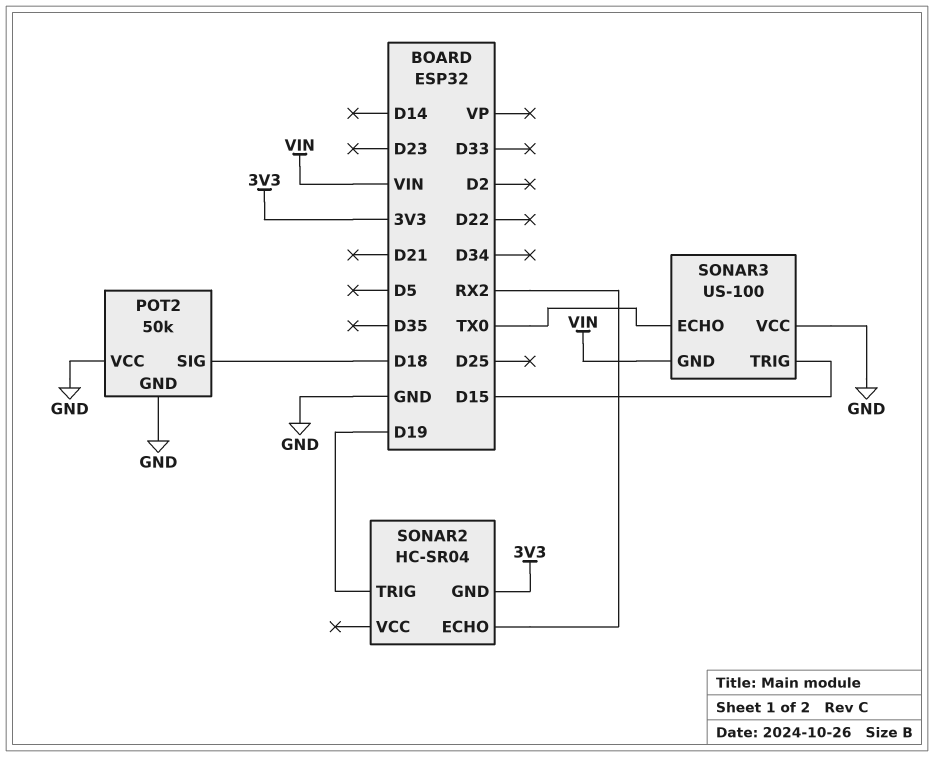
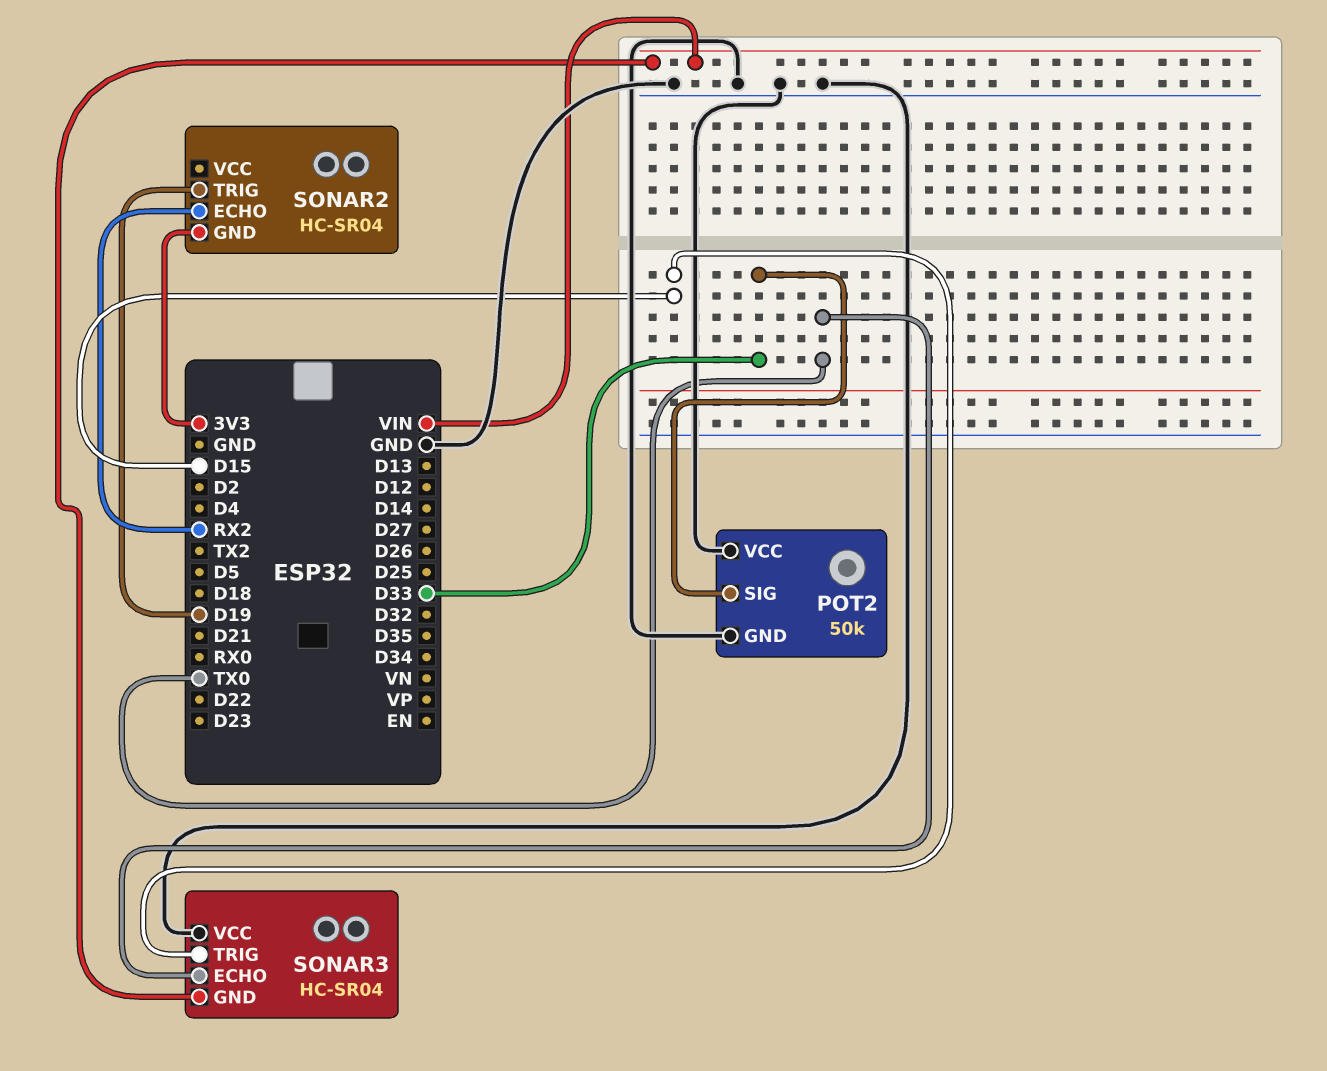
POT2 pin SIG: D18 -> D33
SONAR3: US-100 -> HC-SR04

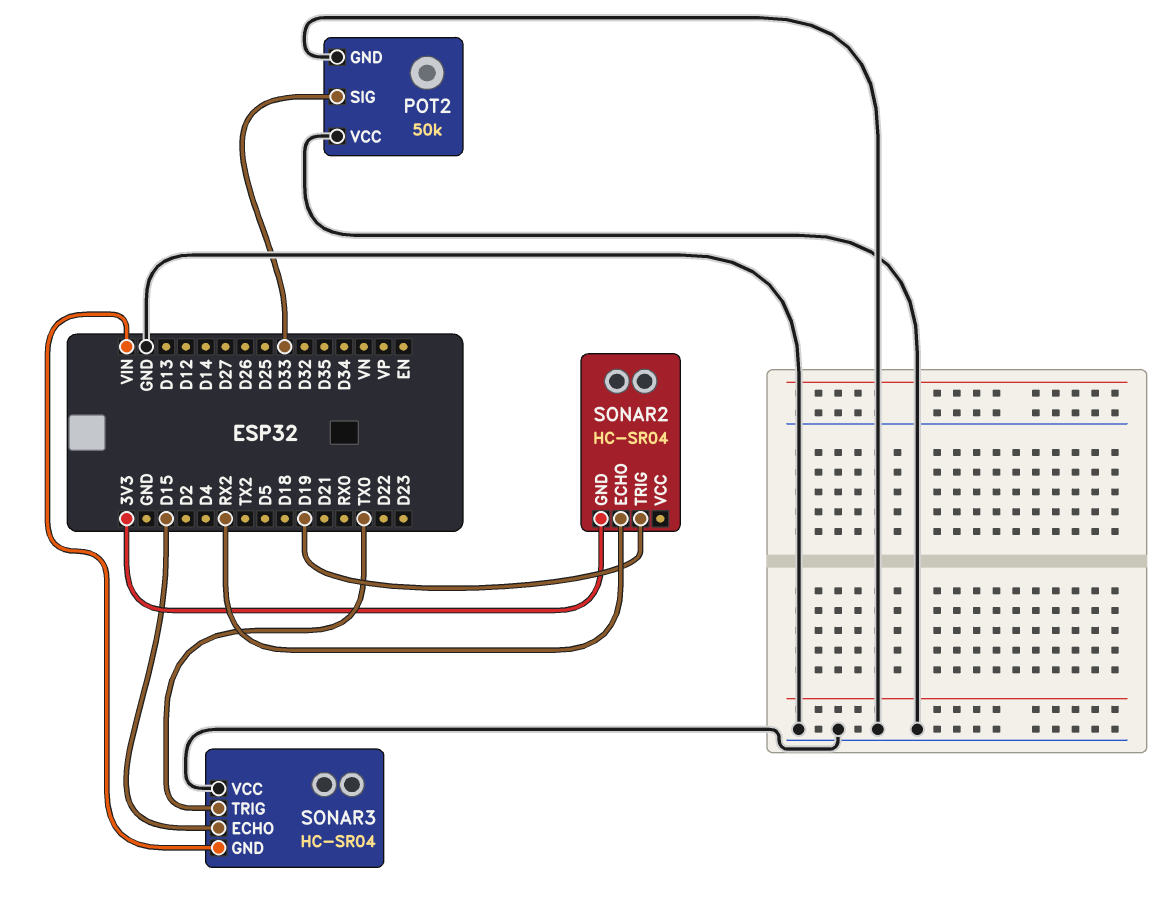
SONAR3 pin ECHO: TX0 -> D15
SONAR3 pin TRIG: D15 -> TX0

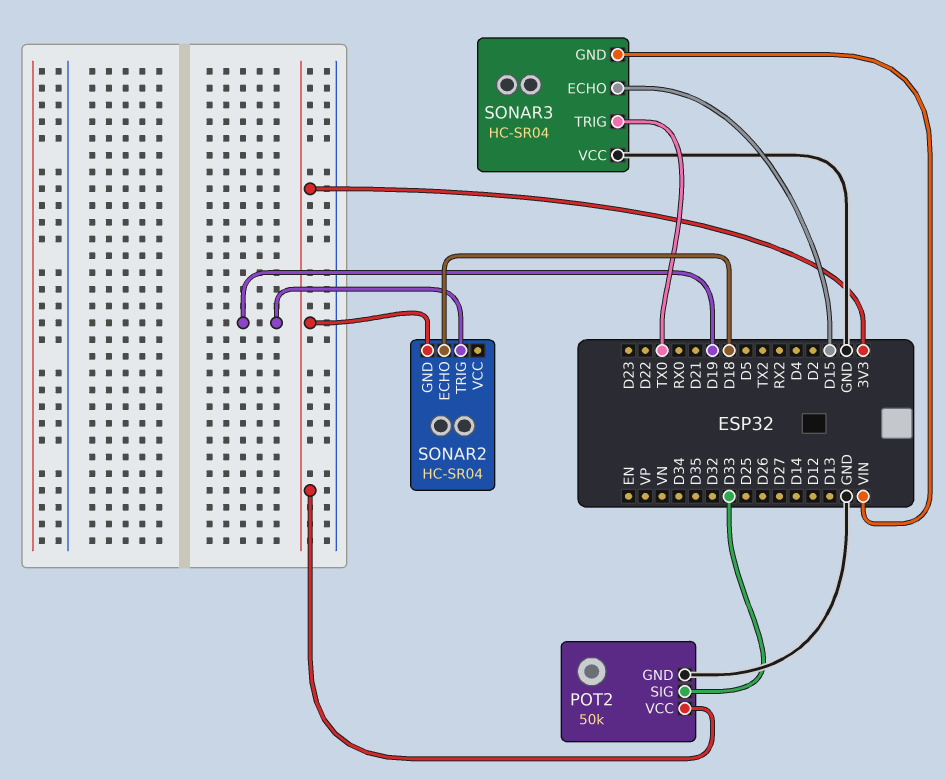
POT2 pin VCC: GND -> 3V3
SONAR2 pin ECHO: RX2 -> D18

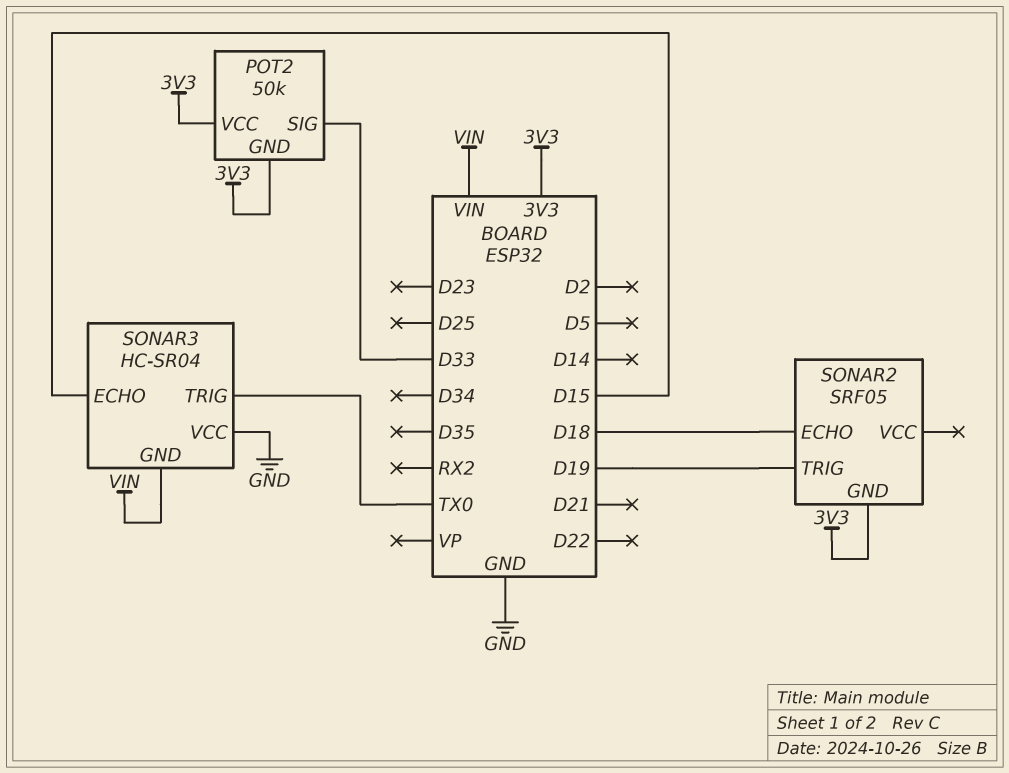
POT2 pin GND: GND -> 3V3
SONAR2: HC-SR04 -> SRF05

